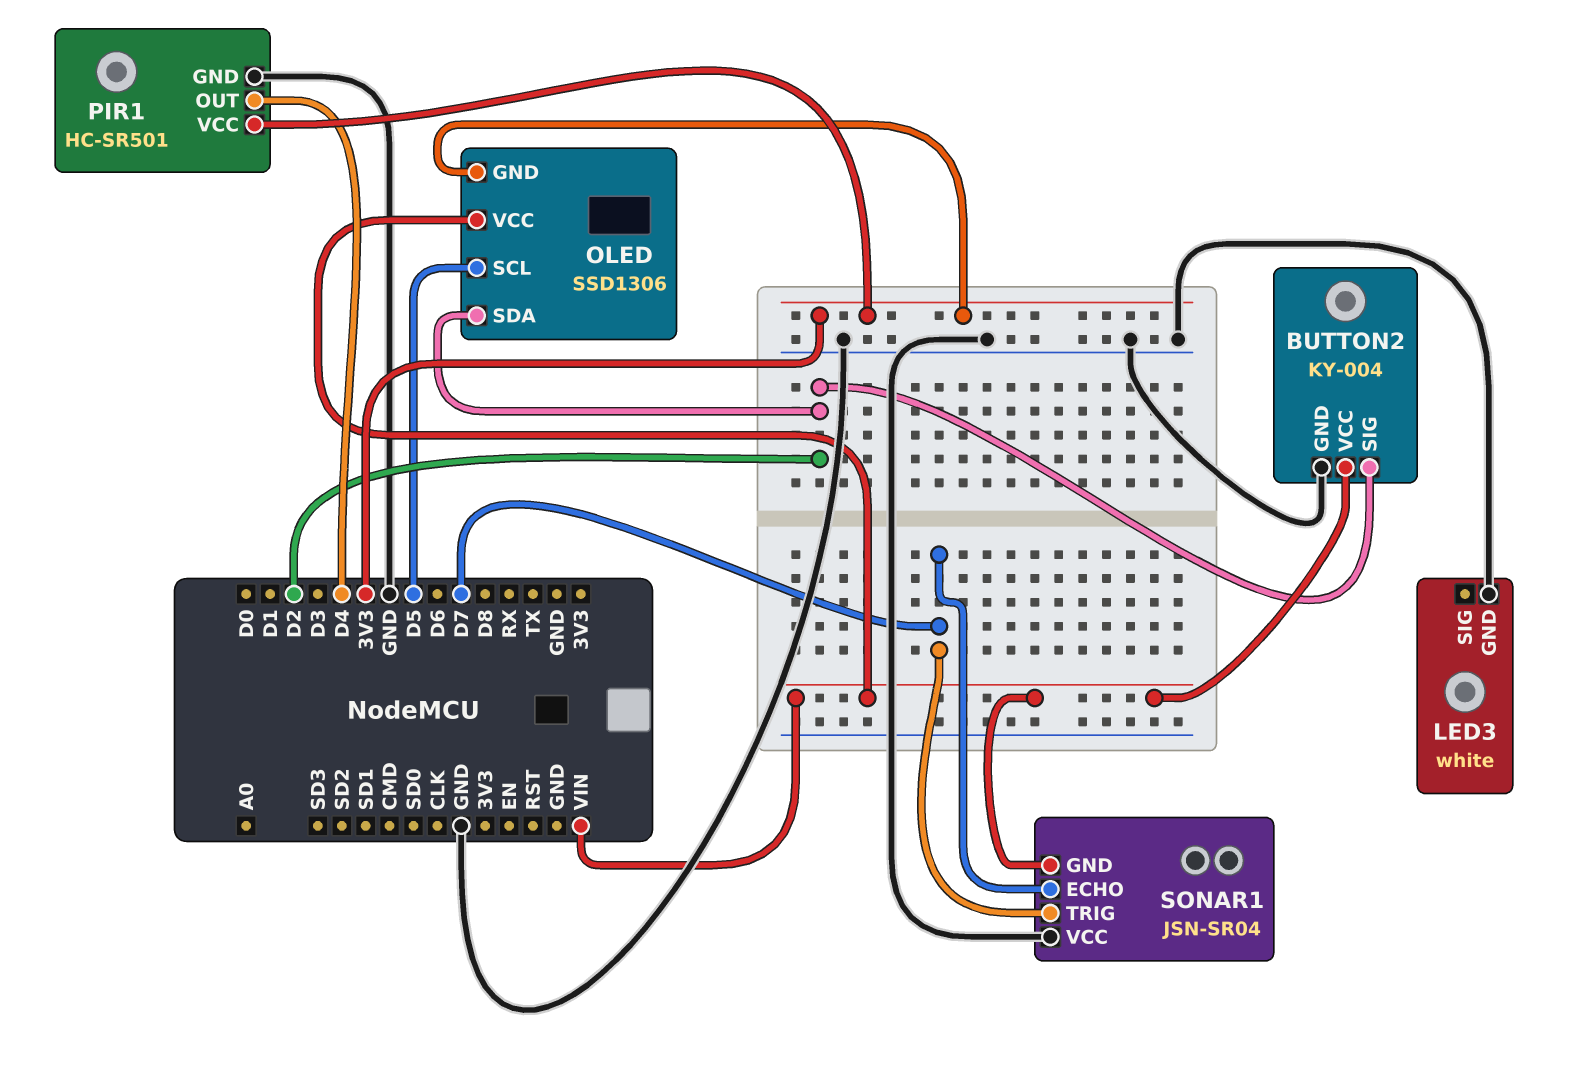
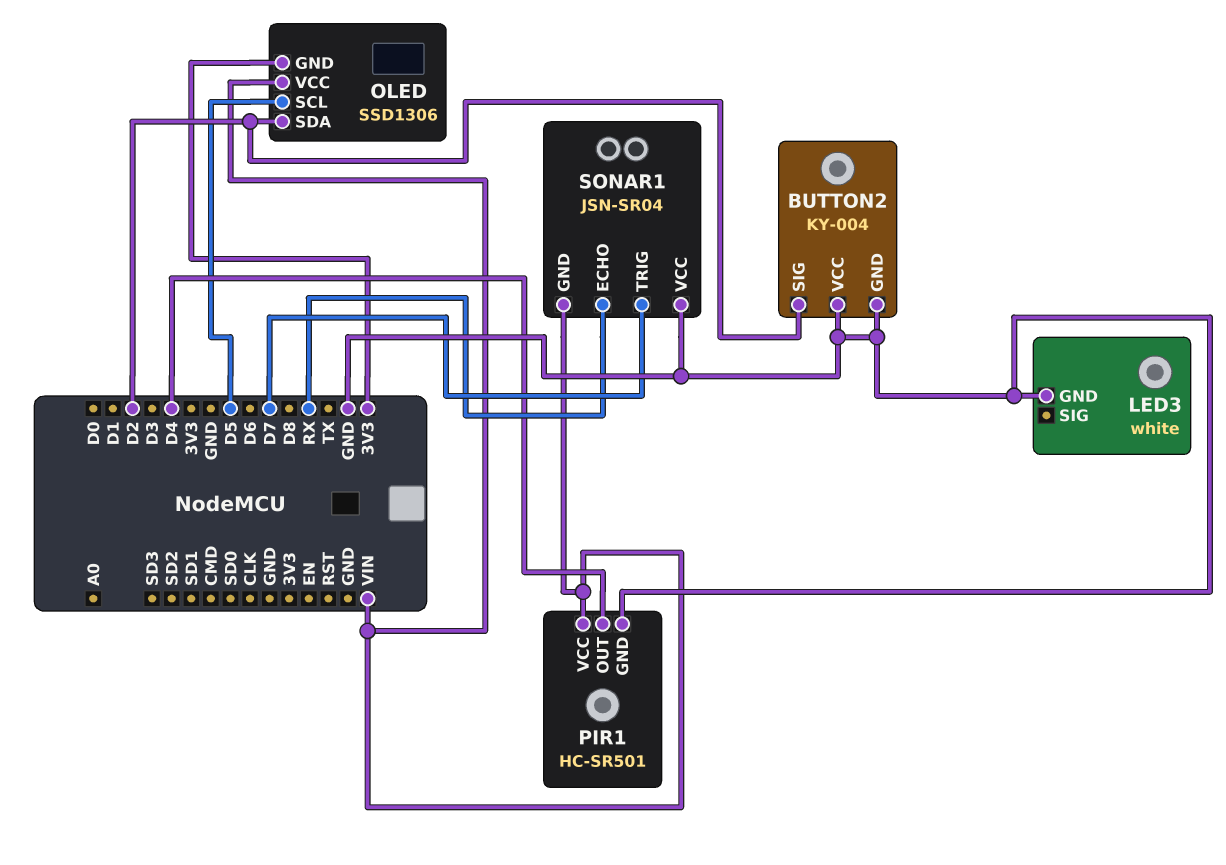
BUTTON2 pin VCC: VIN -> GND
PIR1 pin VCC: 3V3 -> VIN
SONAR1 pin ECHO: D7 -> RX

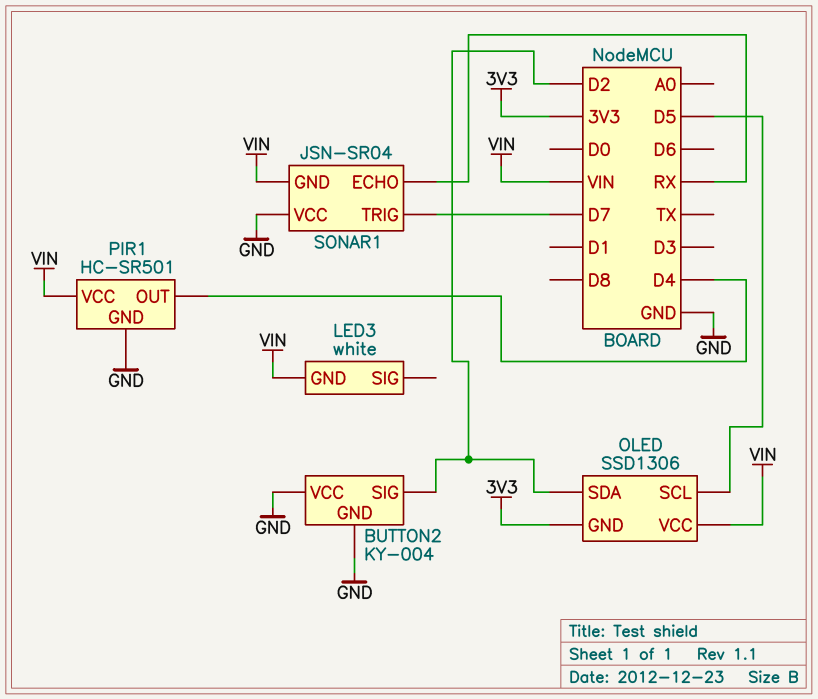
LED3 pin GND: GND -> VIN

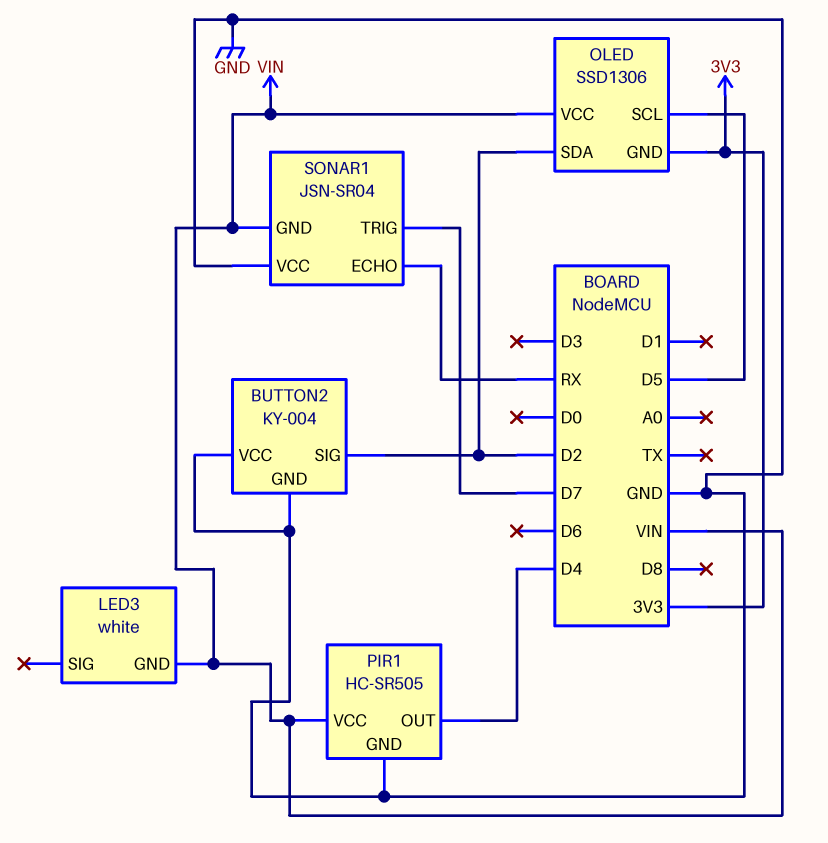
PIR1: HC-SR501 -> HC-SR505

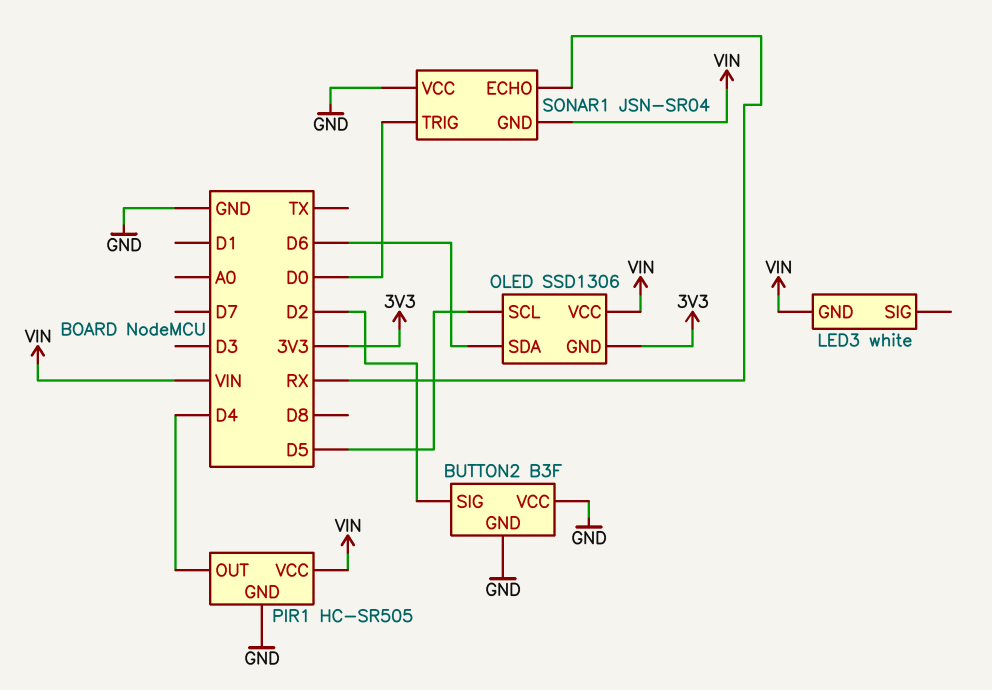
BUTTON2: KY-004 -> B3F
OLED pin SDA: D2 -> D6
SONAR1 pin TRIG: D7 -> D0

